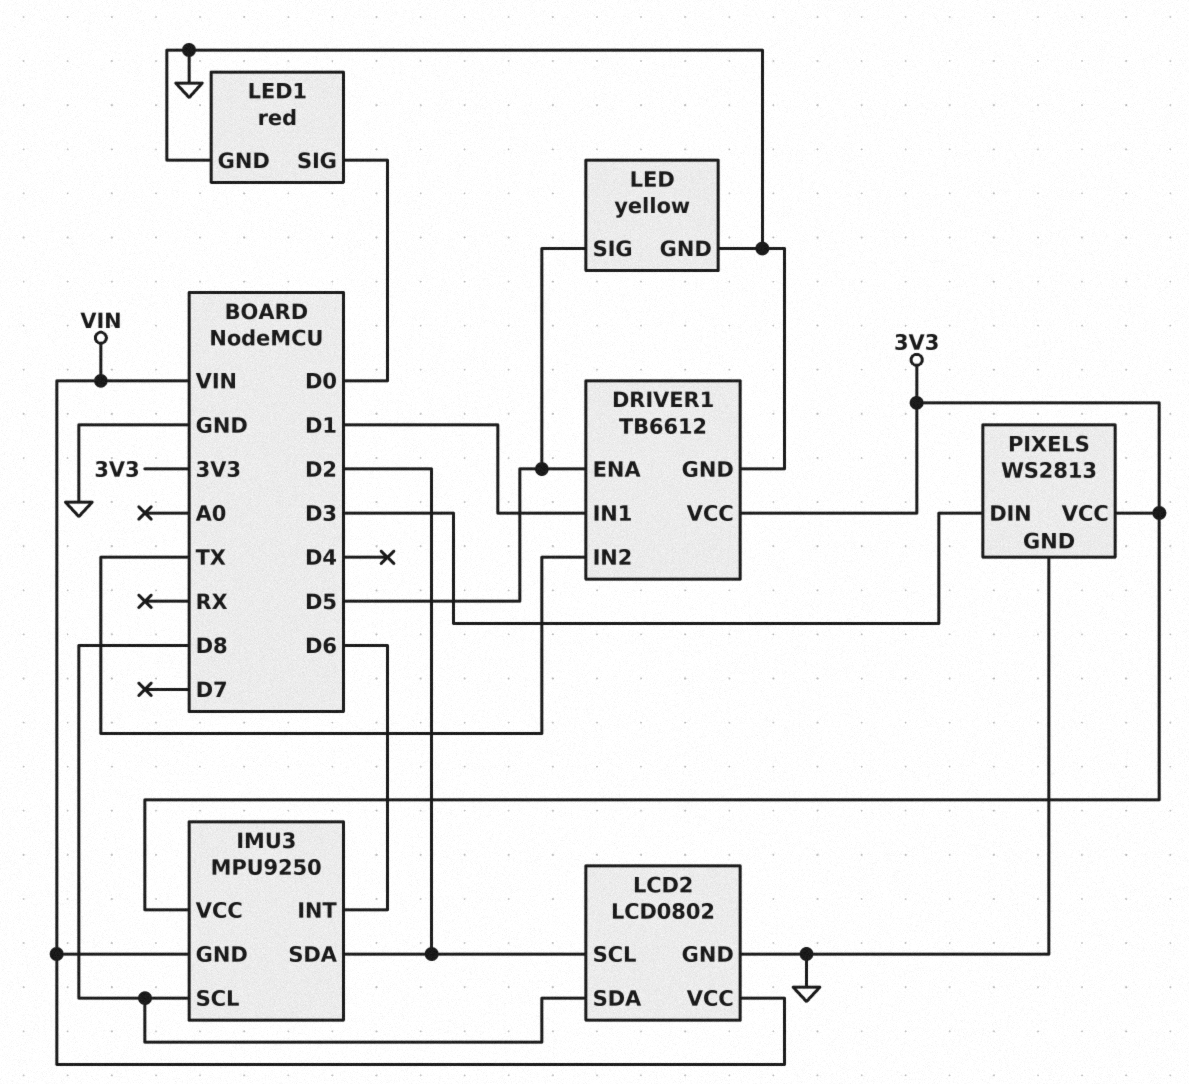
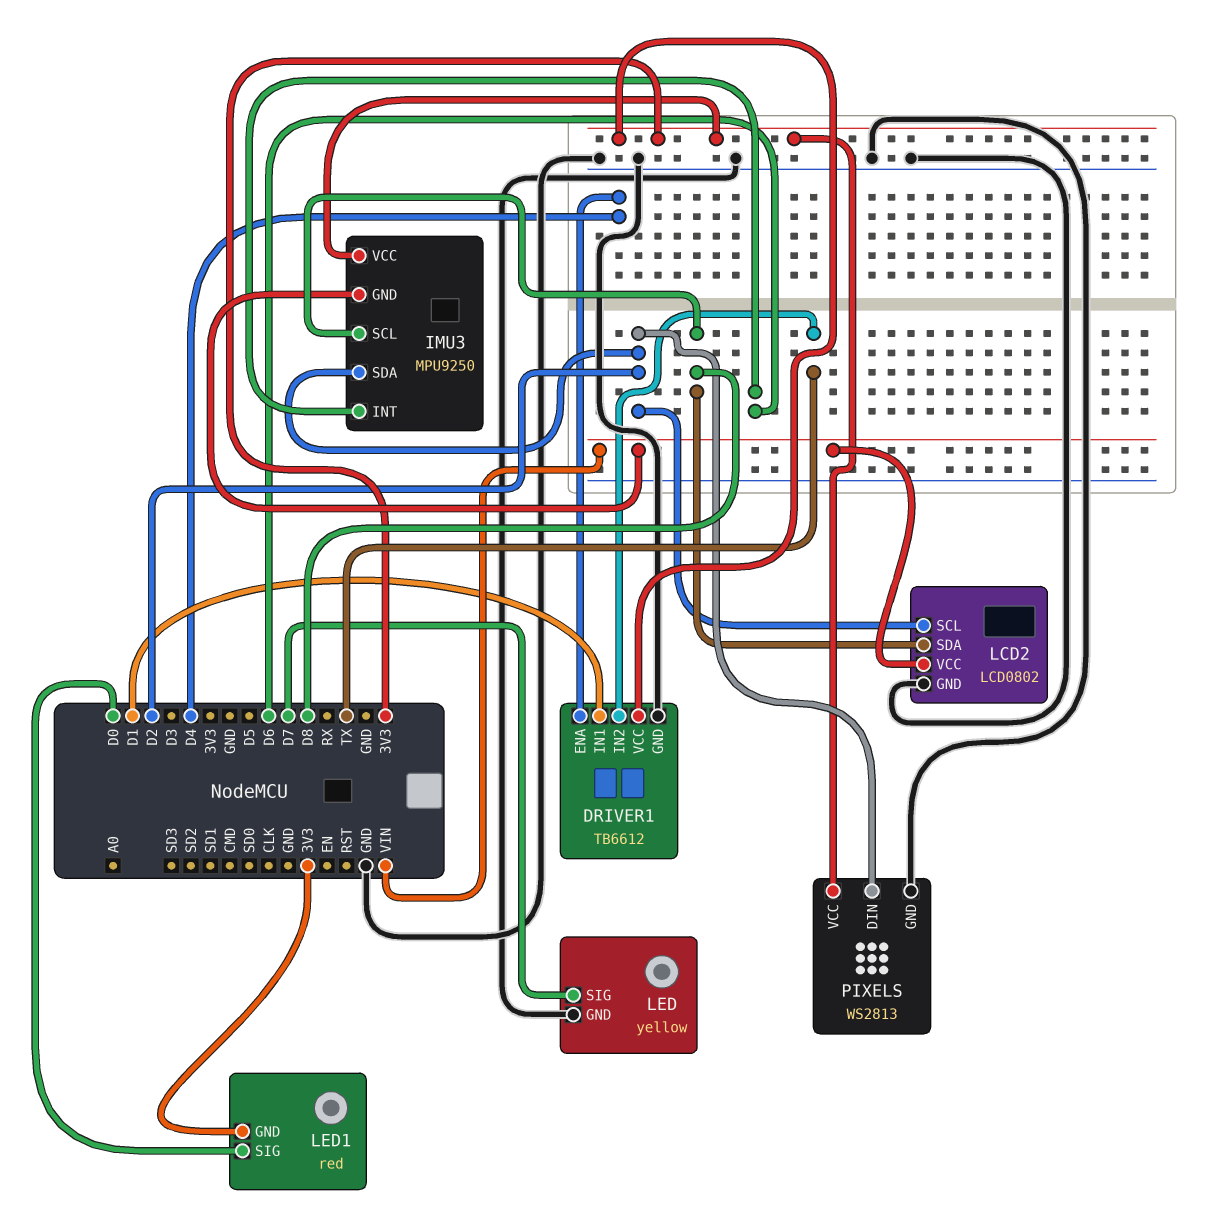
DRIVER1 pin ENA: D5 -> D4
LED pin SIG: D5 -> D7
LED1 pin GND: GND -> 3V3
PIXELS pin DIN: D3 -> D2

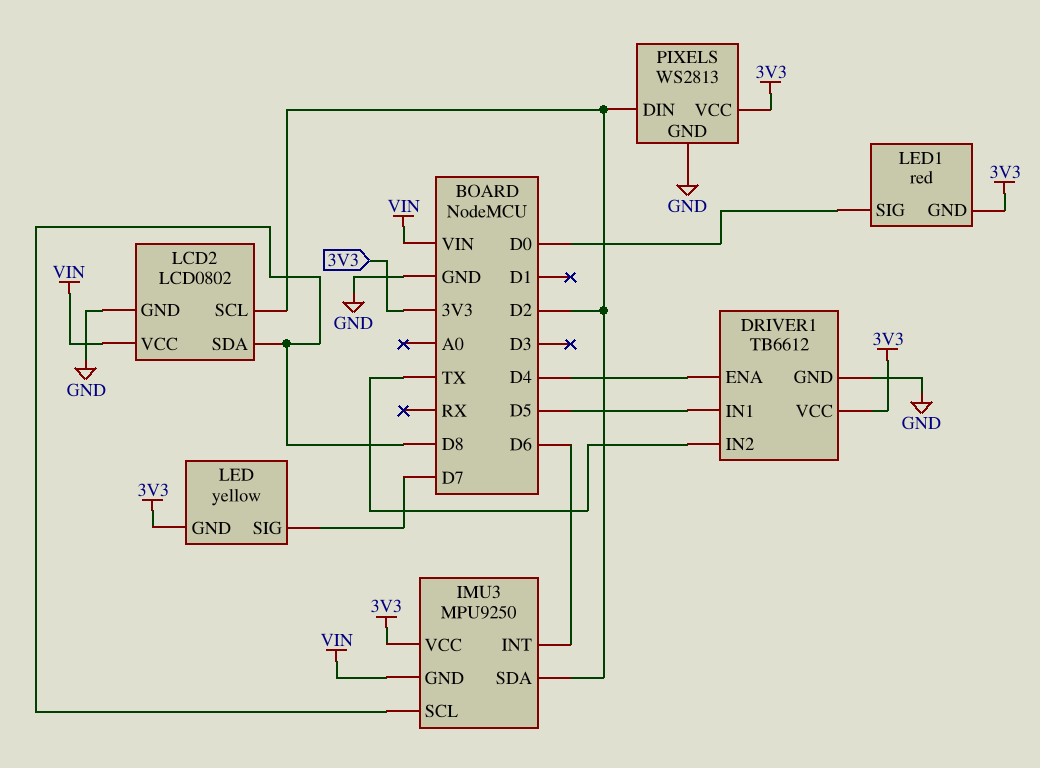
DRIVER1 pin IN1: D1 -> D5
LED pin GND: GND -> 3V3

